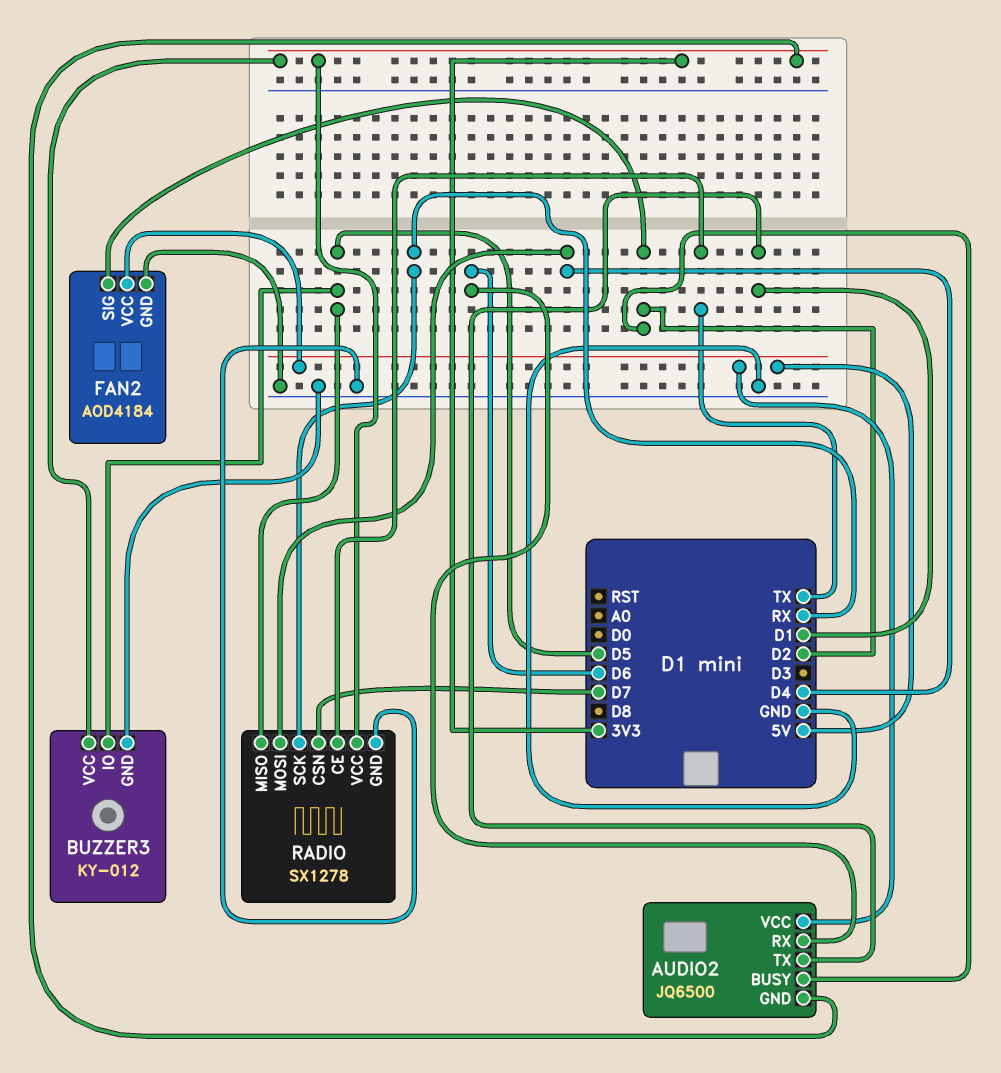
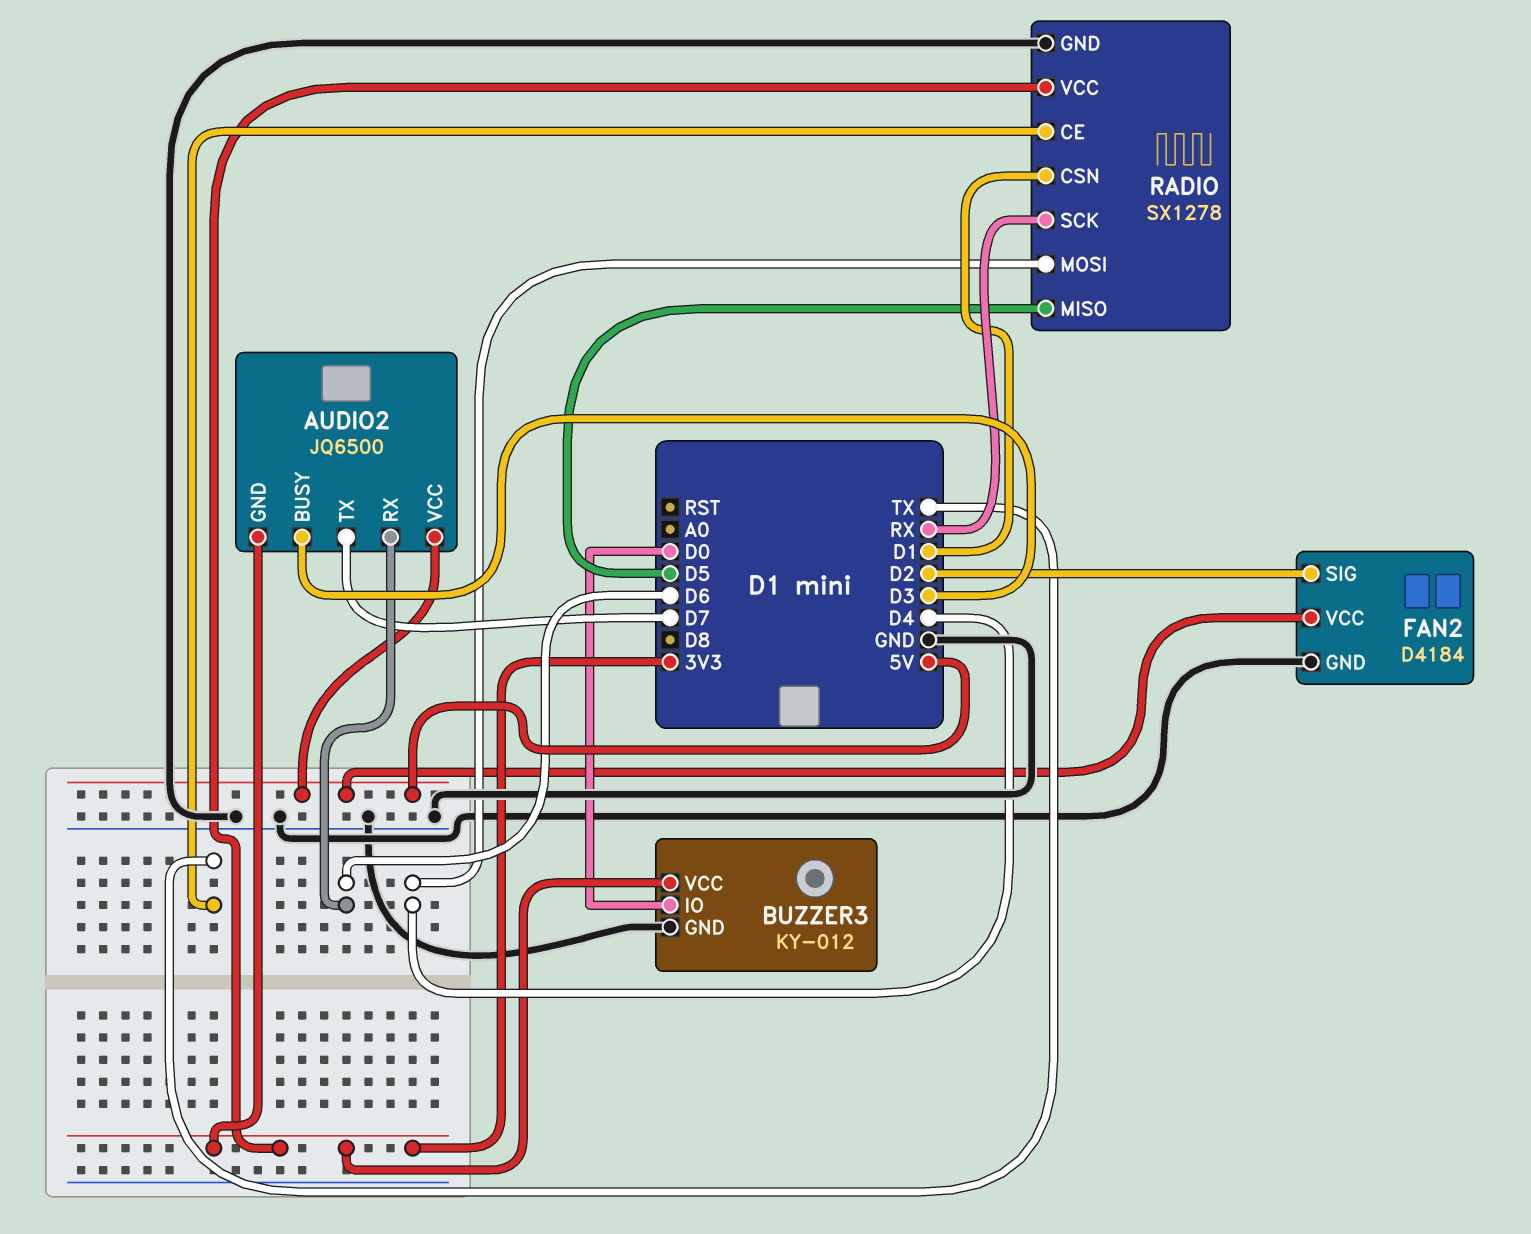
AUDIO2 pin BUSY: D2 -> D3
AUDIO2 pin TX: D1 -> D7
BUZZER3 pin IO: D5 -> D0
FAN2: AOD4184 -> D4184
RADIO pin CSN: D7 -> D1

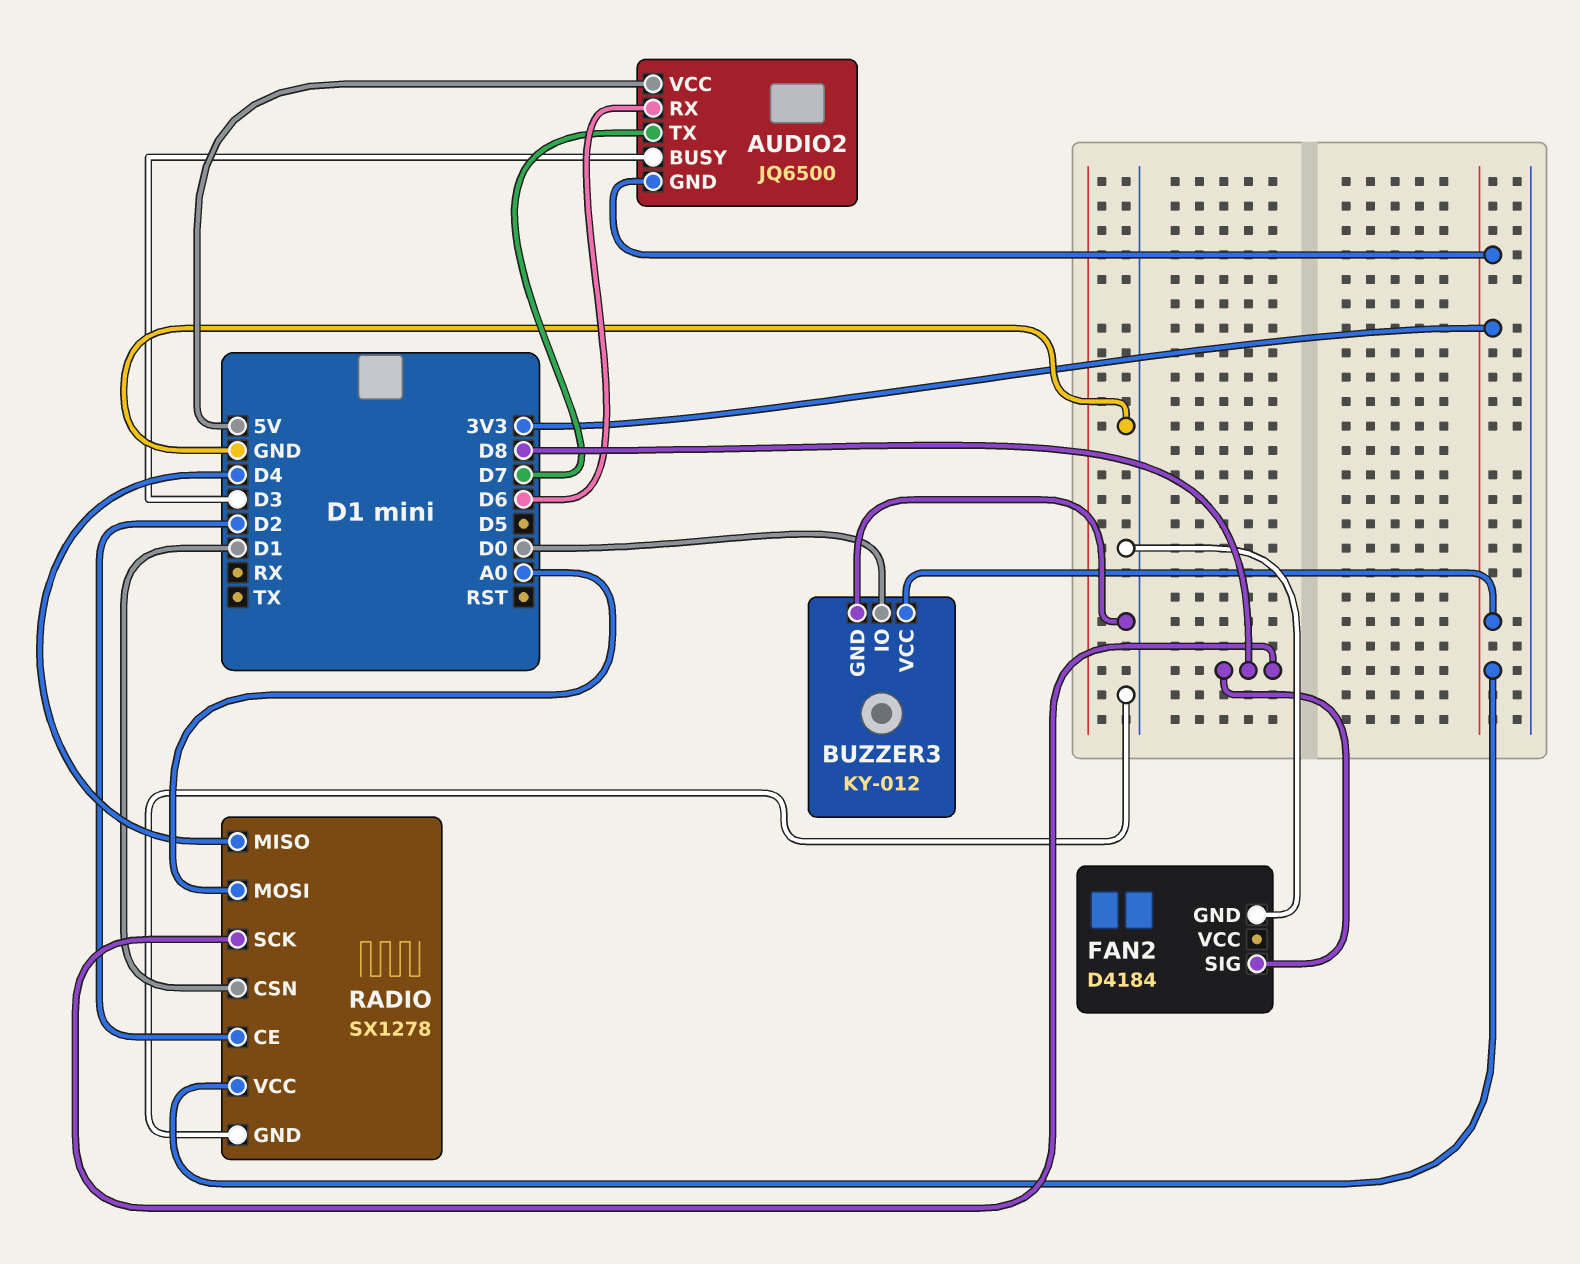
FAN2 pin SIG: D2 -> D8
FAN2 pin VCC: 5V -> none
RADIO pin CE: TX -> D2
RADIO pin MISO: D5 -> D4
RADIO pin MOSI: D4 -> A0
RADIO pin SCK: RX -> D8

